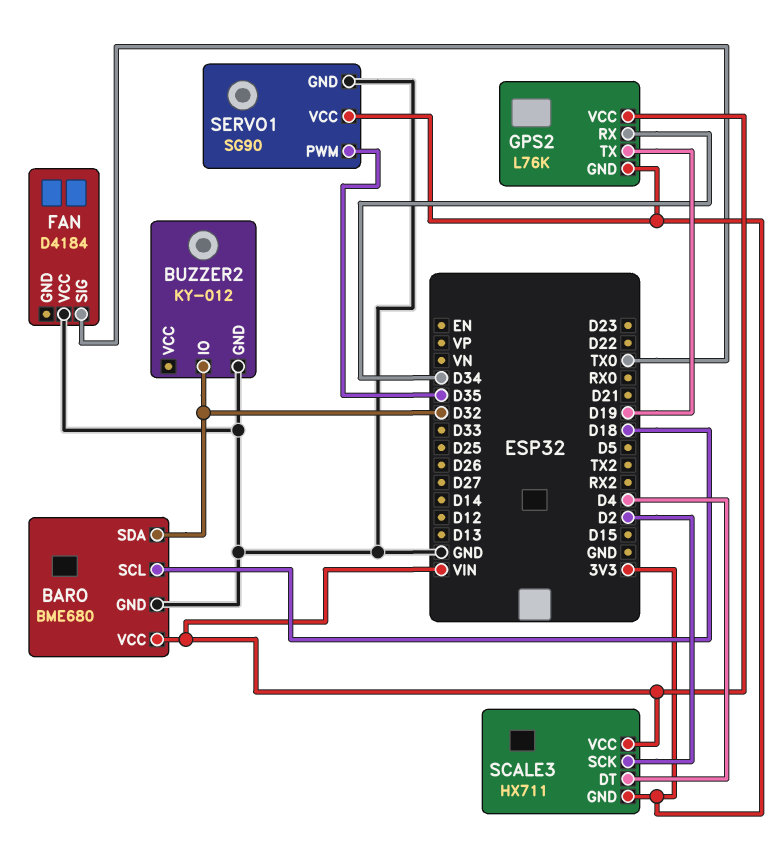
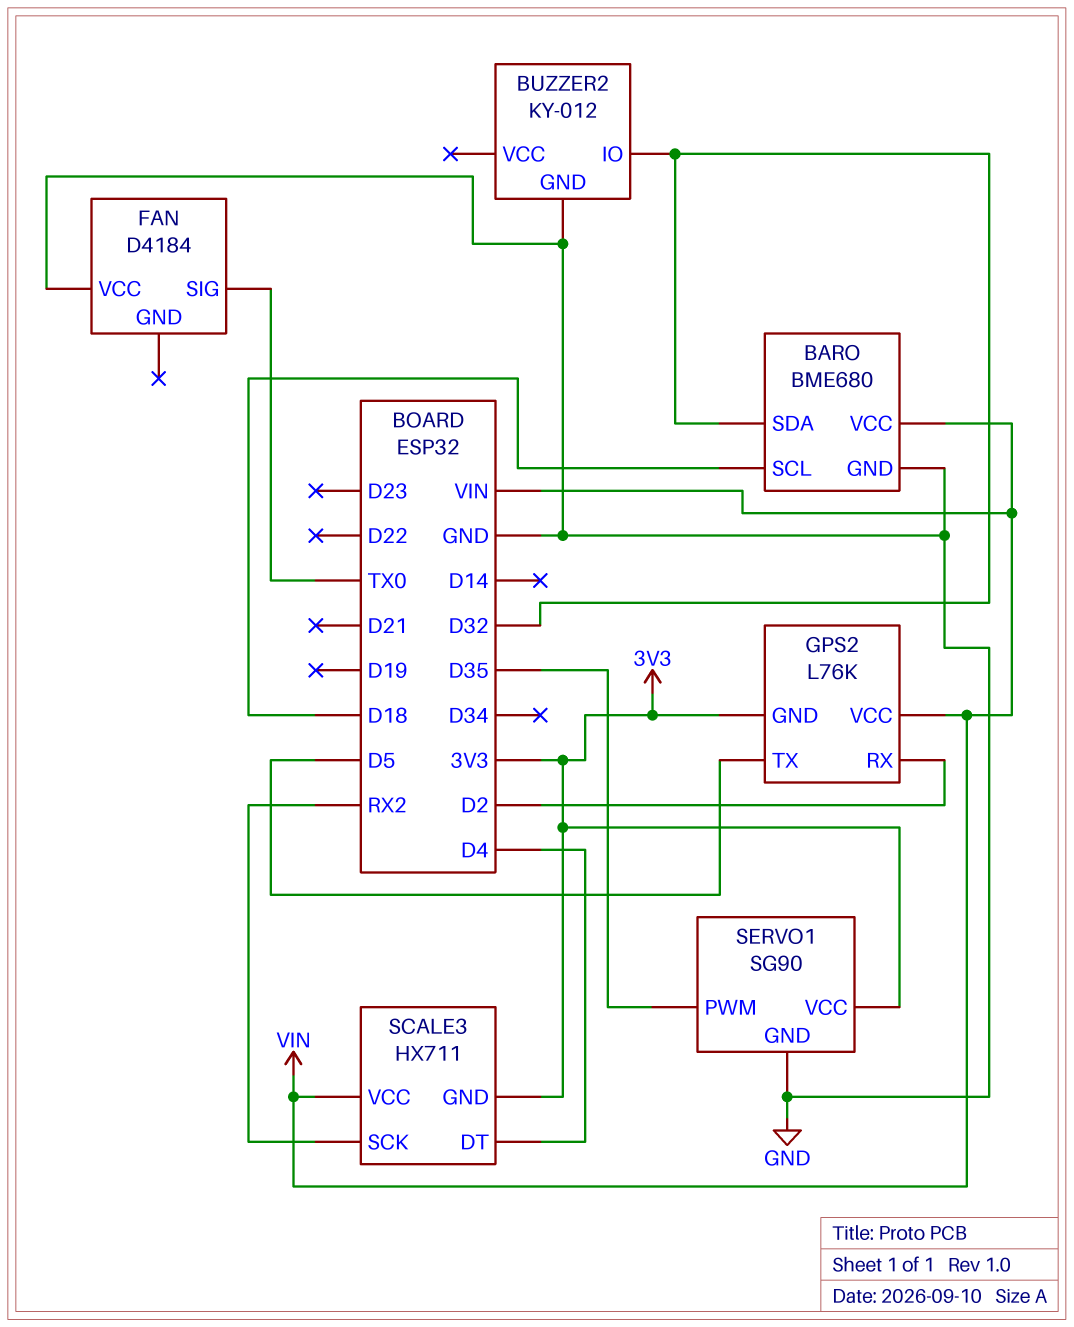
GPS2 pin RX: D34 -> D2
GPS2 pin TX: D19 -> D5
SCALE3 pin SCK: D2 -> RX2

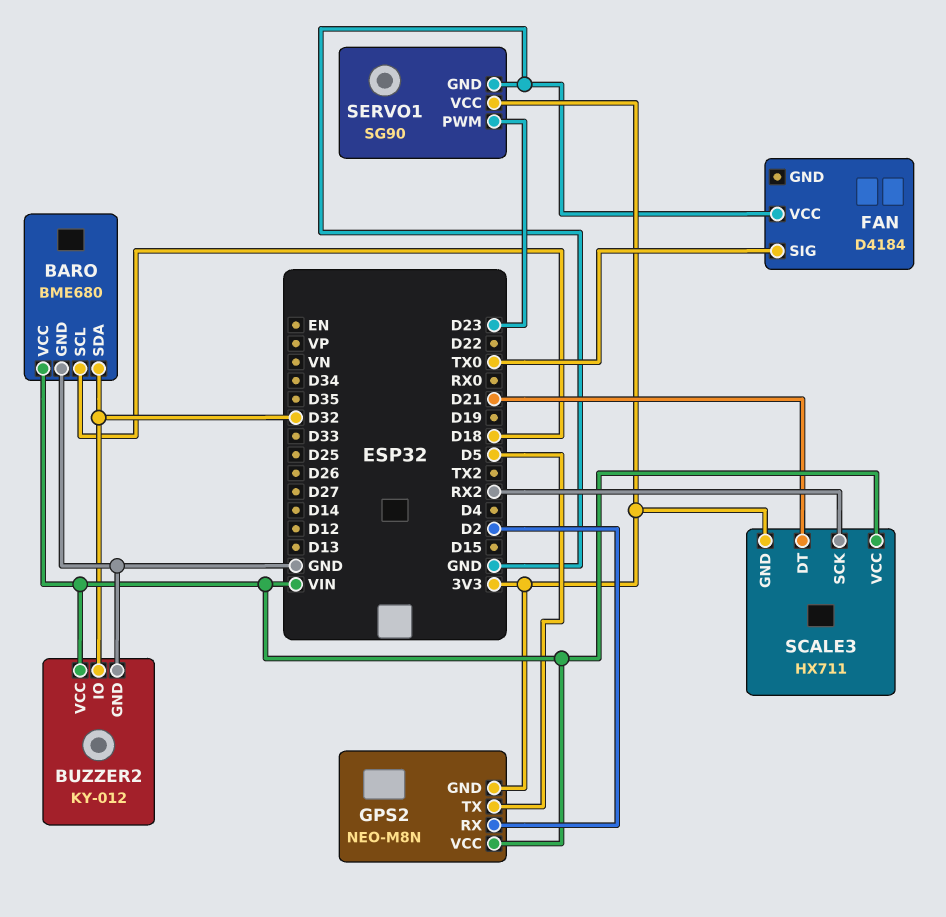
BUZZER2 pin VCC: none -> VIN
GPS2: L76K -> NEO-M8N
SCALE3 pin DT: D4 -> D21
SERVO1 pin PWM: D35 -> D23

